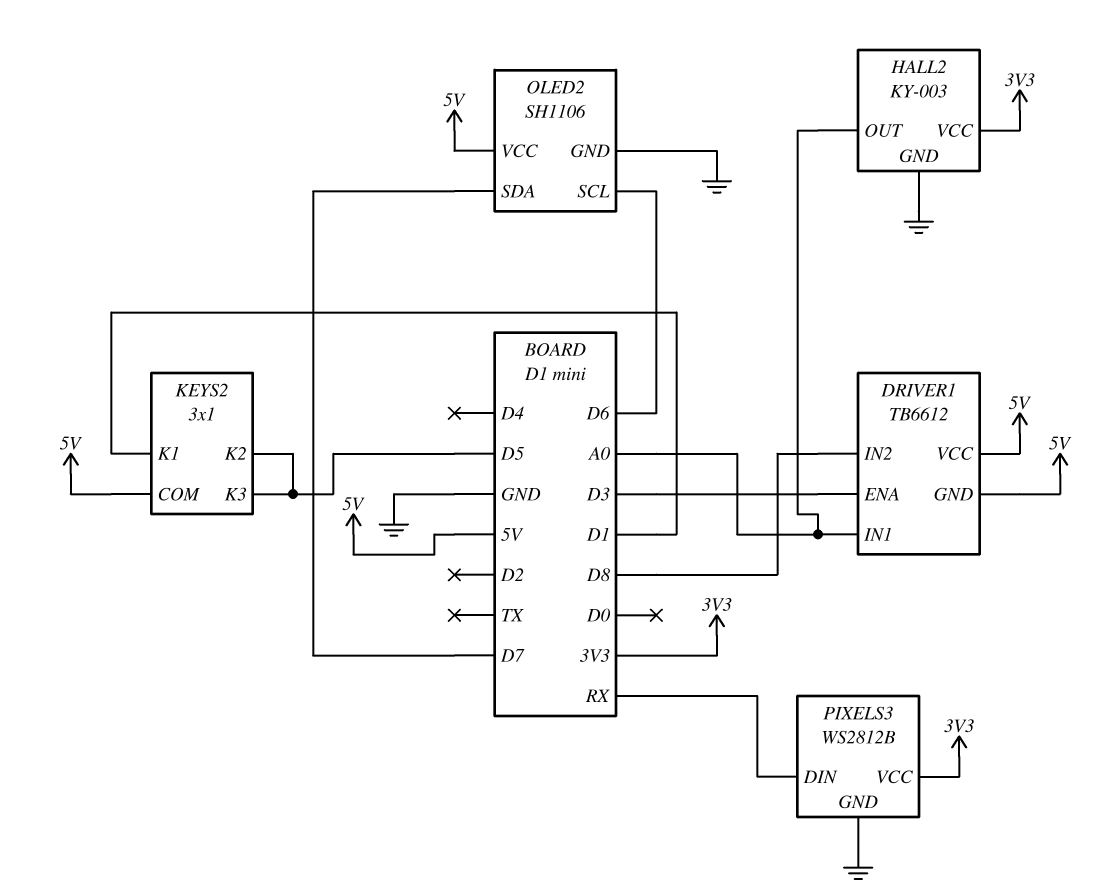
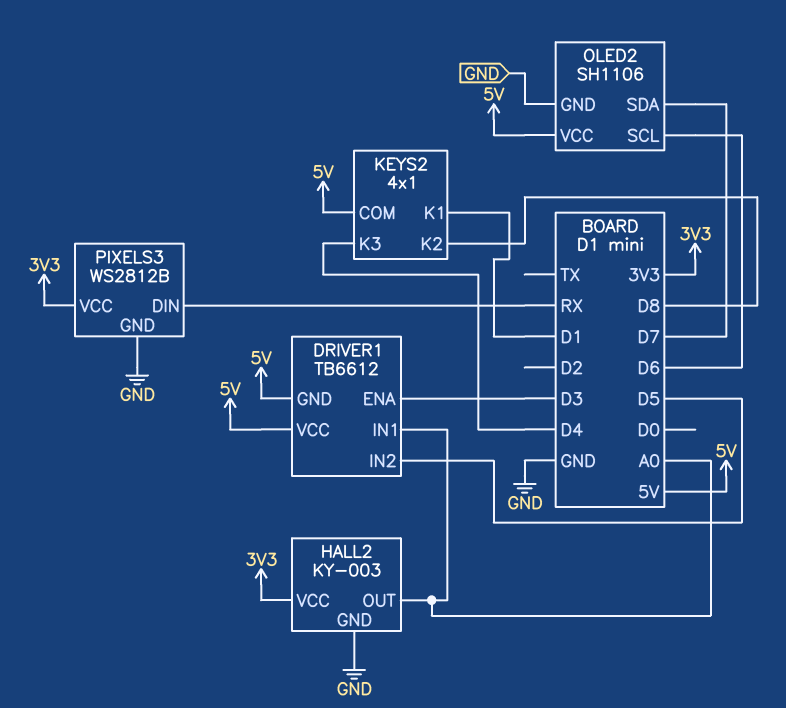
DRIVER1 pin IN2: D8 -> D5
KEYS2: 3x1 -> 4x1
KEYS2 pin K2: D5 -> D8
KEYS2 pin K3: D5 -> D4

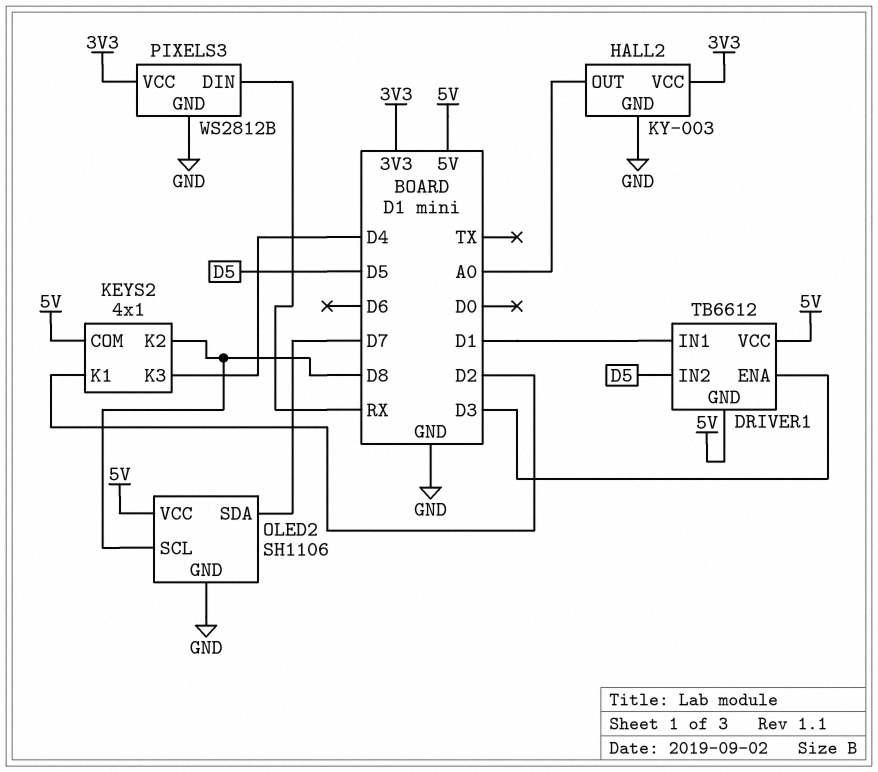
DRIVER1 pin IN1: A0 -> D1
KEYS2 pin K1: D1 -> D2
OLED2 pin SCL: D6 -> D8

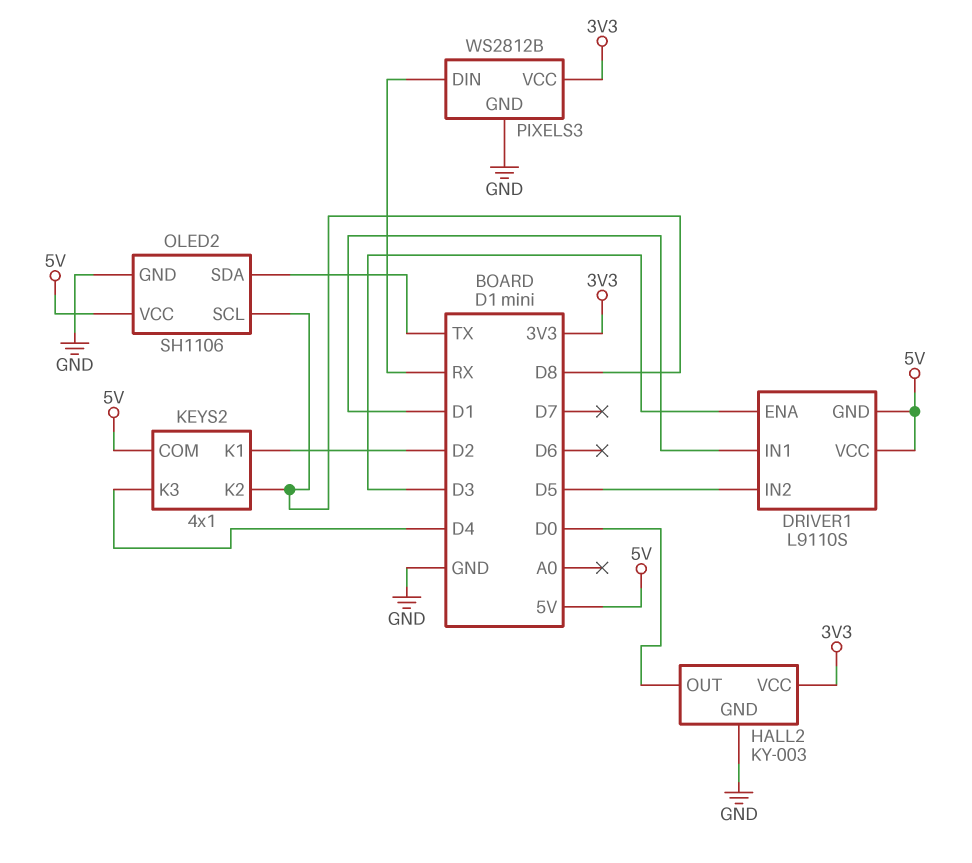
DRIVER1: TB6612 -> L9110S
HALL2 pin OUT: A0 -> D0
OLED2 pin SDA: D7 -> TX

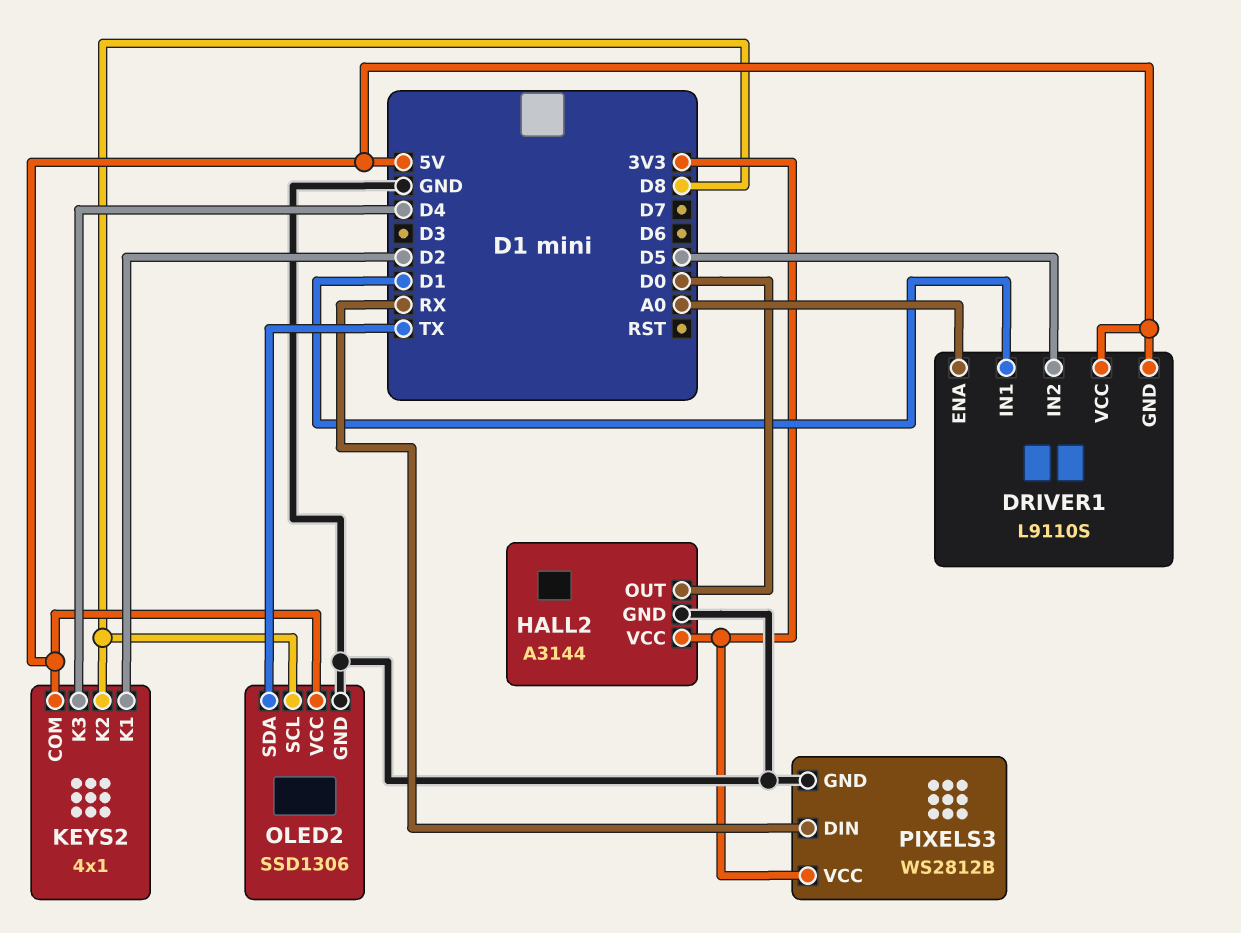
DRIVER1 pin ENA: D3 -> A0
HALL2: KY-003 -> A3144
OLED2: SH1106 -> SSD1306

